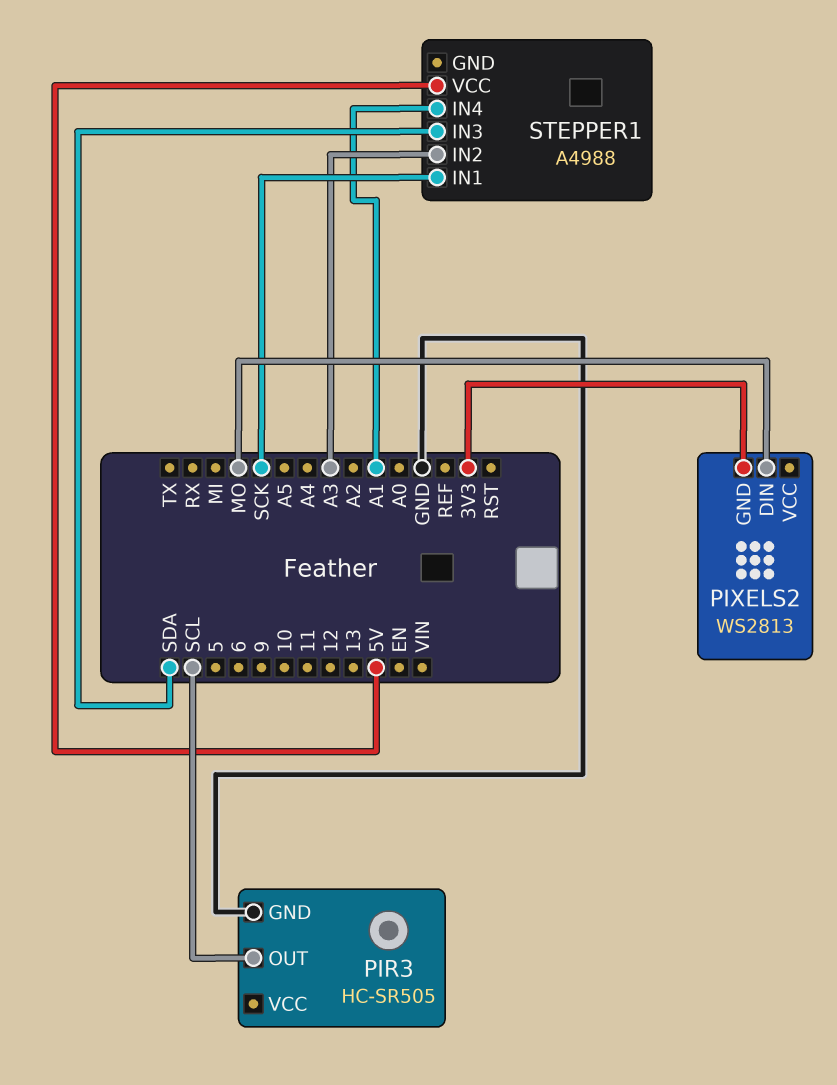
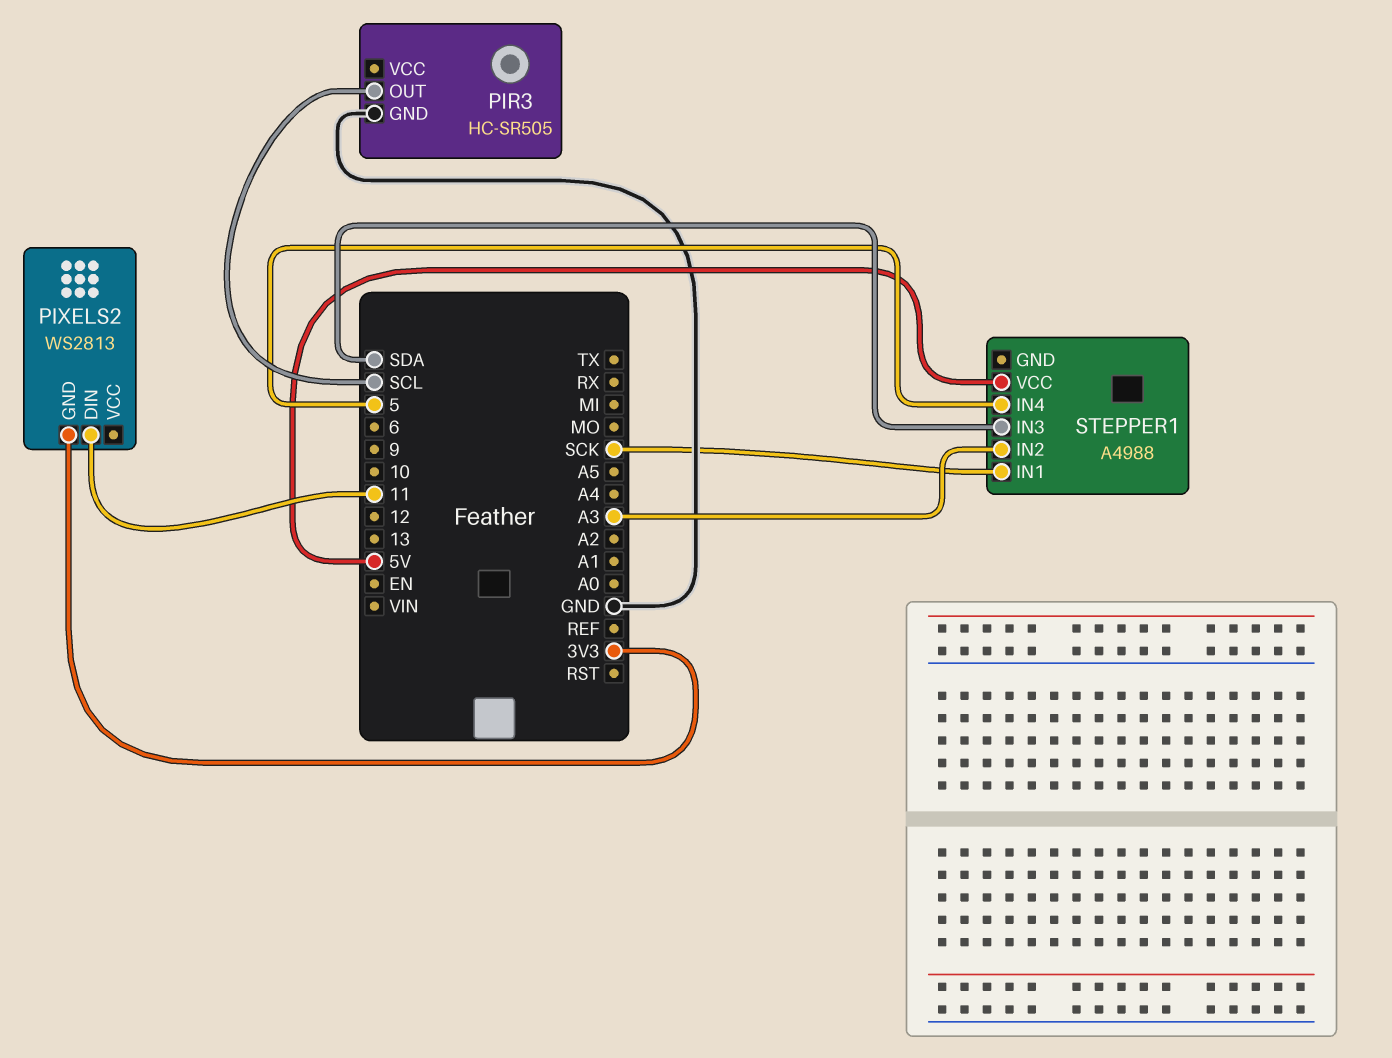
PIXELS2 pin DIN: MO -> 11
STEPPER1 pin IN4: A1 -> 5

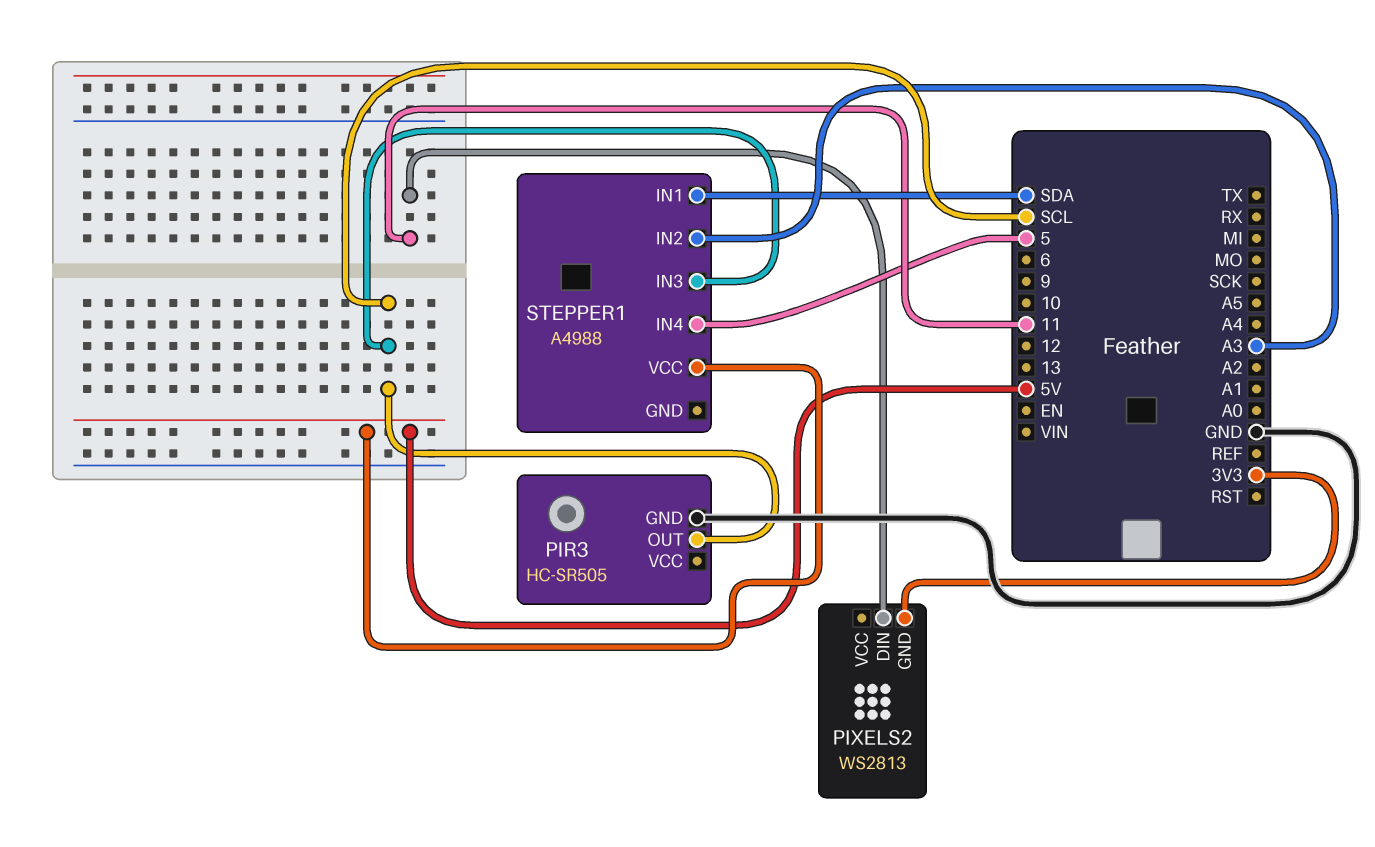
STEPPER1 pin IN1: SCK -> SDA
STEPPER1 pin IN3: SDA -> SCL

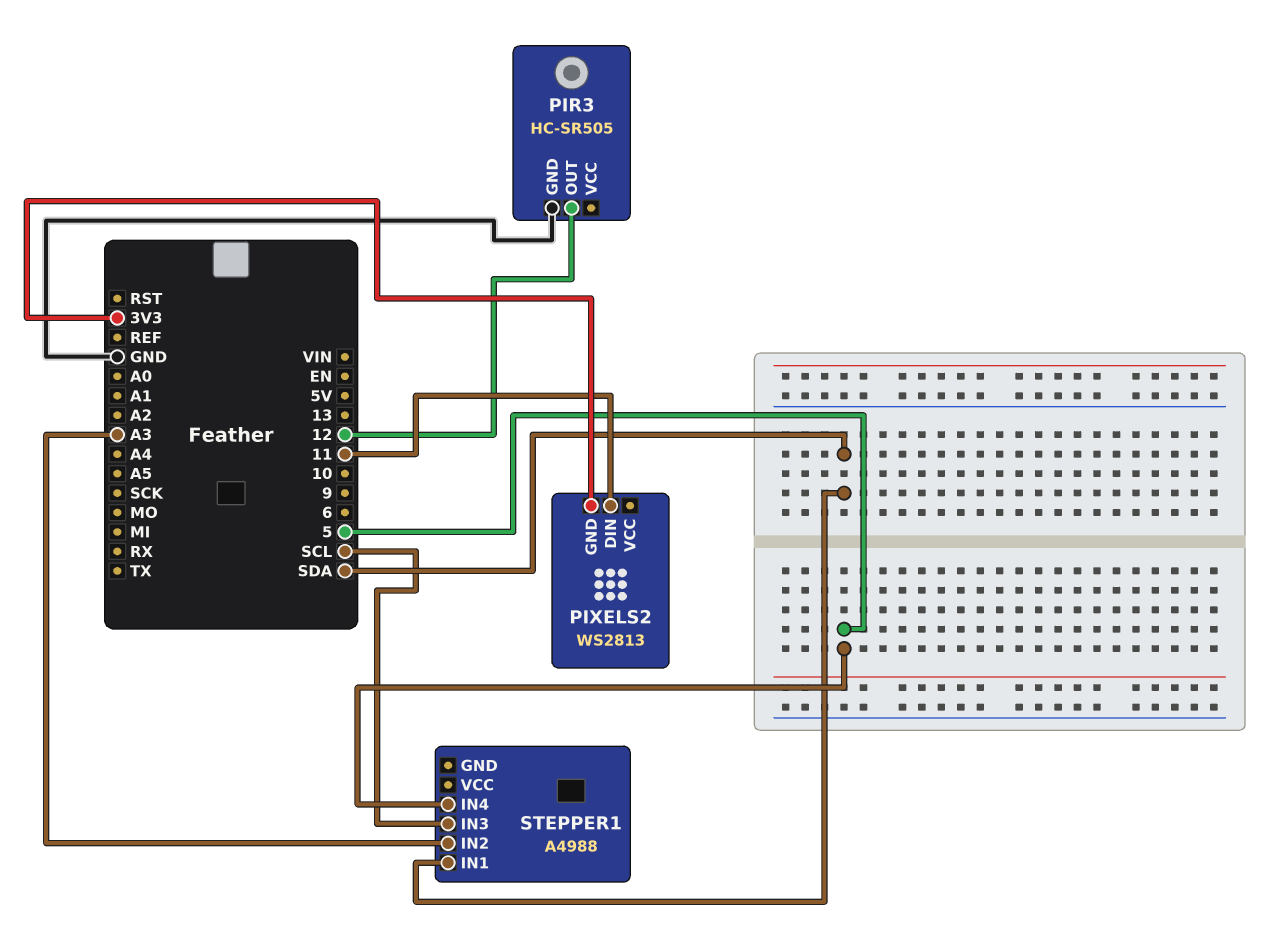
PIR3 pin OUT: SCL -> 12
STEPPER1 pin VCC: 5V -> none

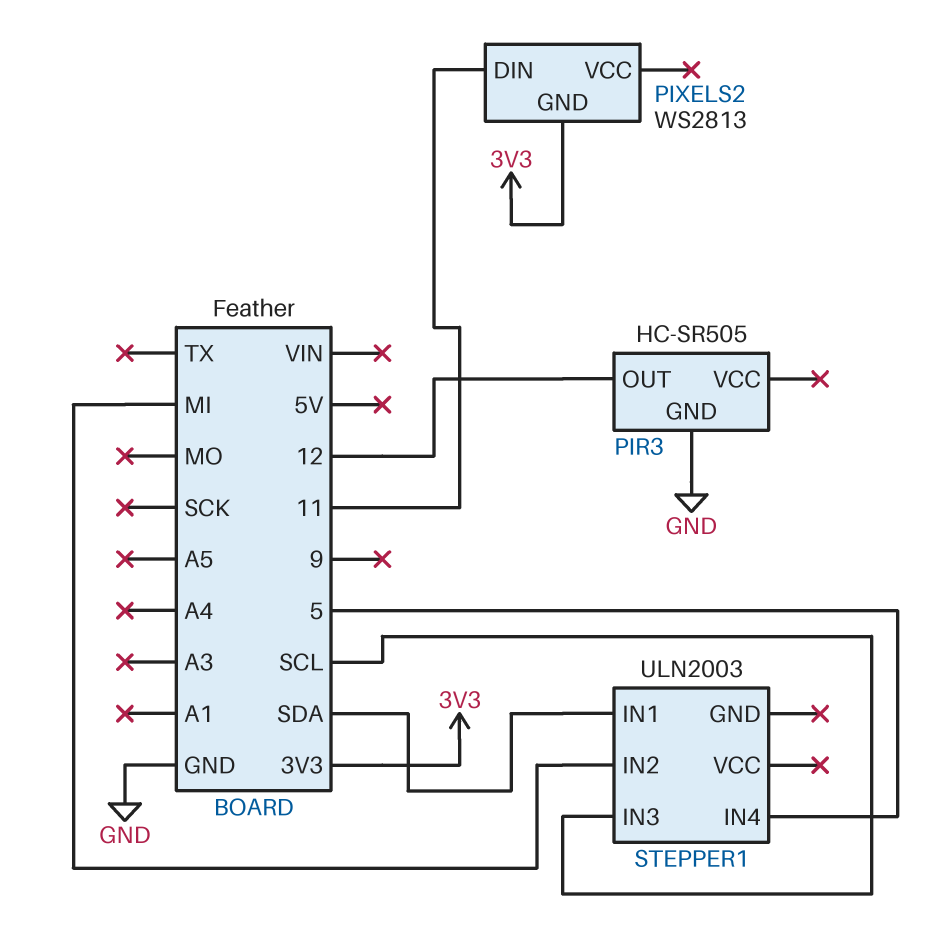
STEPPER1: A4988 -> ULN2003
STEPPER1 pin IN2: A3 -> MI

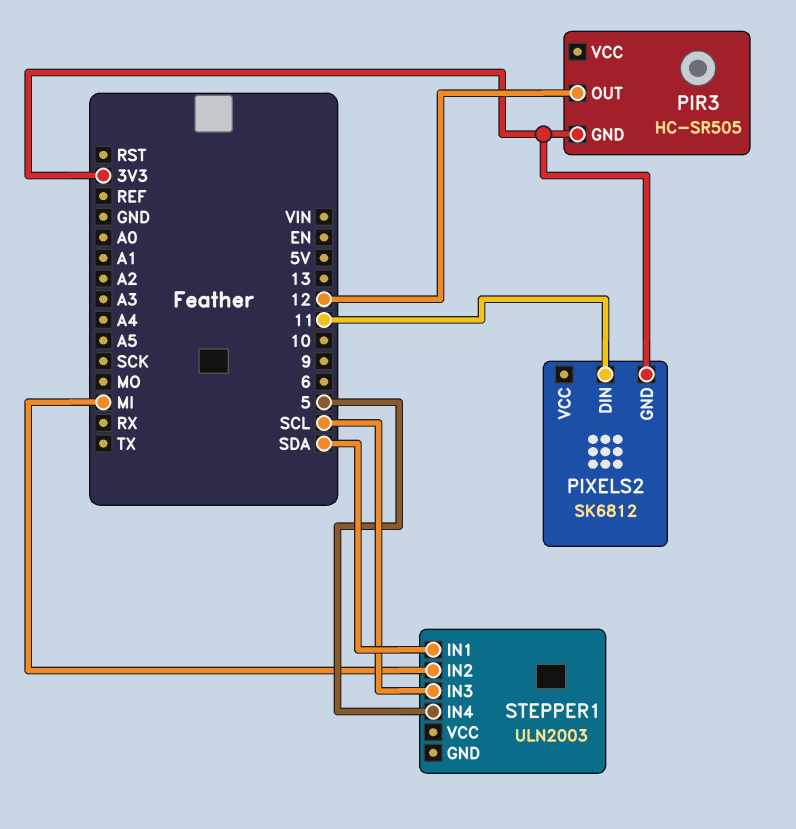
PIR3 pin GND: GND -> 3V3
PIXELS2: WS2813 -> SK6812

